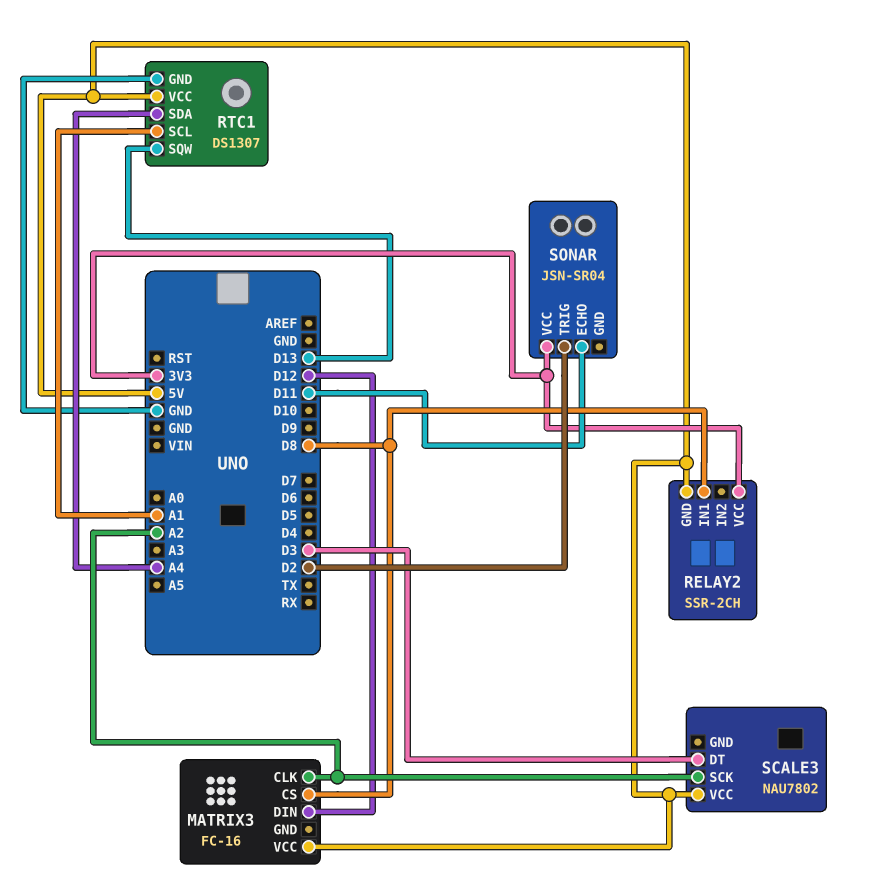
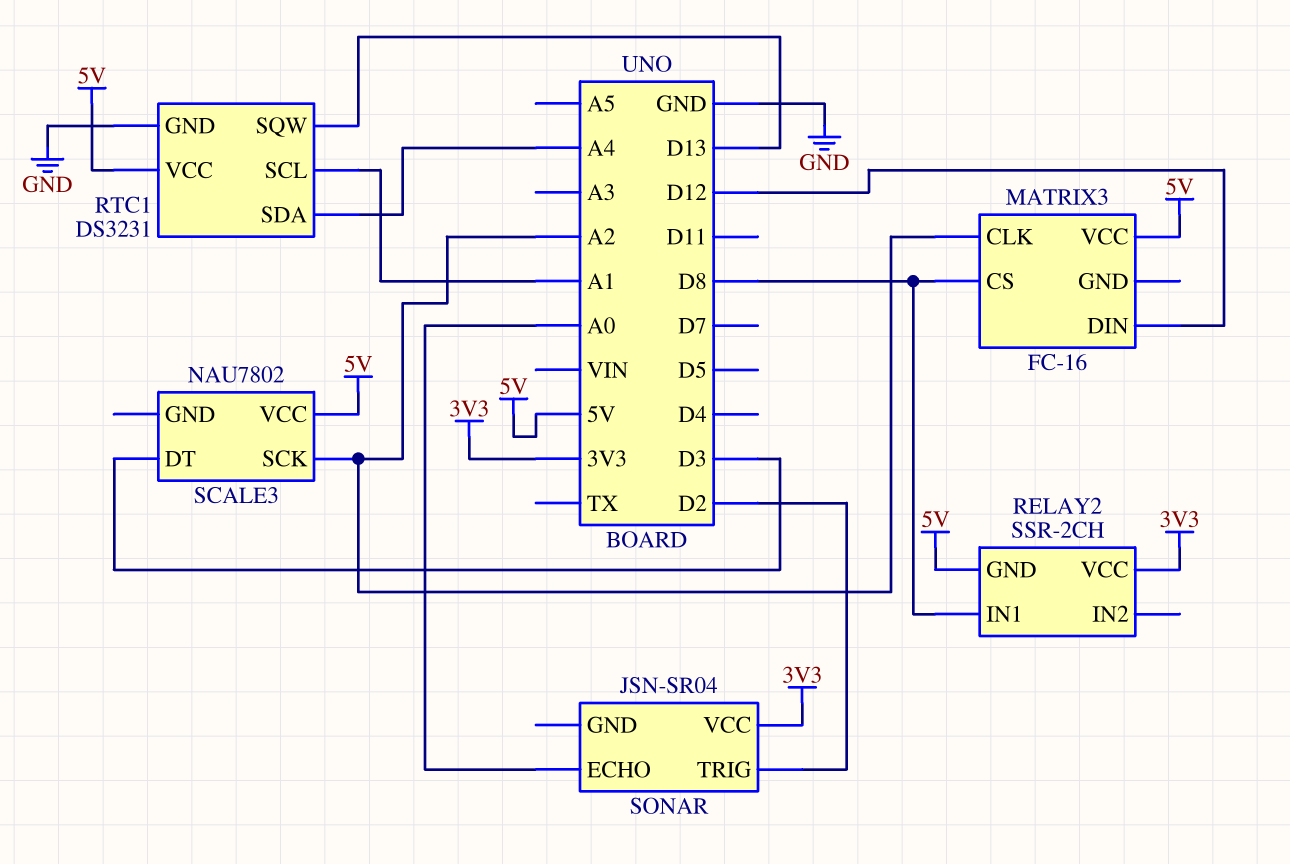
RTC1: DS1307 -> DS3231
SONAR pin ECHO: D11 -> A0

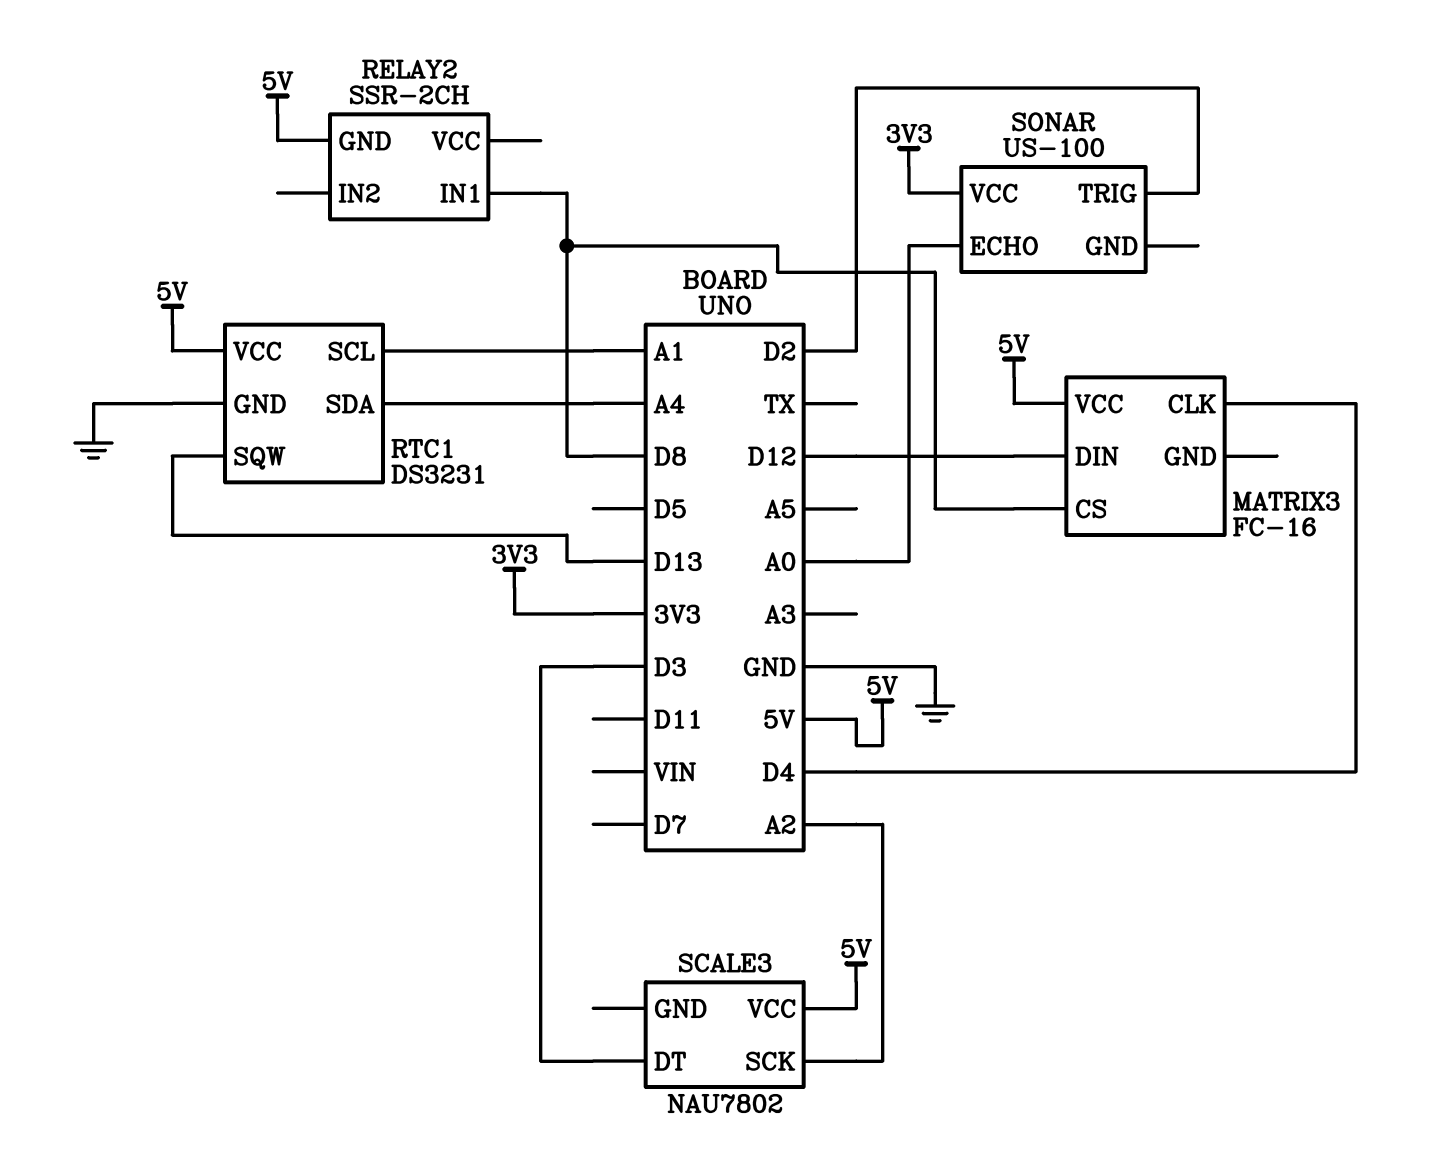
MATRIX3 pin CLK: A2 -> D4
RELAY2 pin VCC: 3V3 -> none
SONAR: JSN-SR04 -> US-100

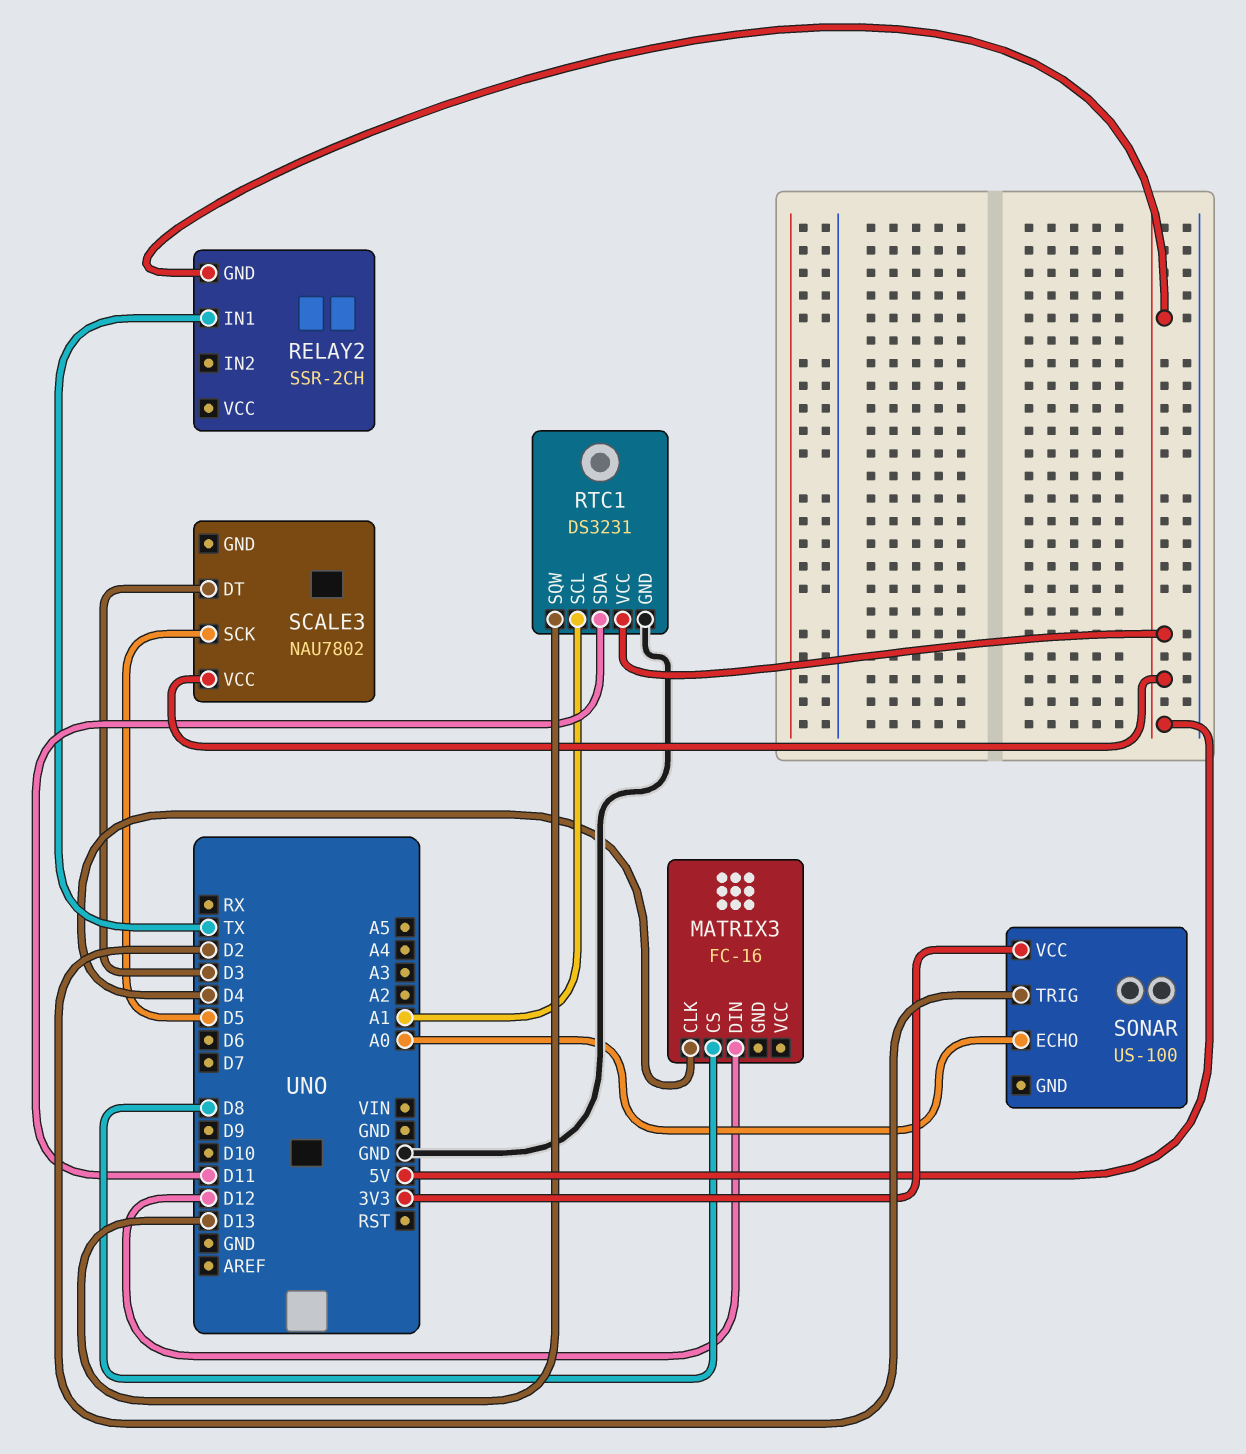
MATRIX3 pin VCC: 5V -> none
RELAY2 pin IN1: D8 -> TX
RTC1 pin SDA: A4 -> D11
SCALE3 pin SCK: A2 -> D5

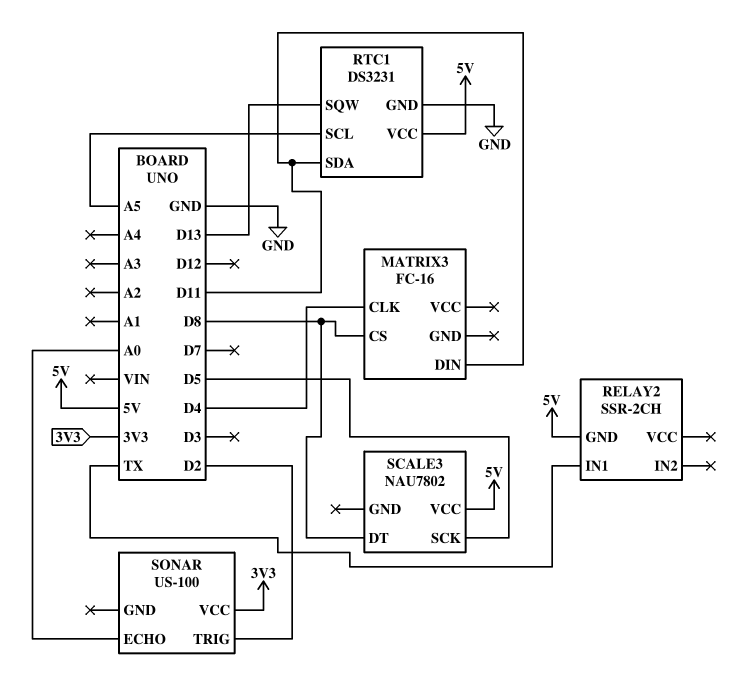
MATRIX3 pin DIN: D12 -> D11
RTC1 pin SCL: A1 -> A5
SCALE3 pin DT: D3 -> D8

